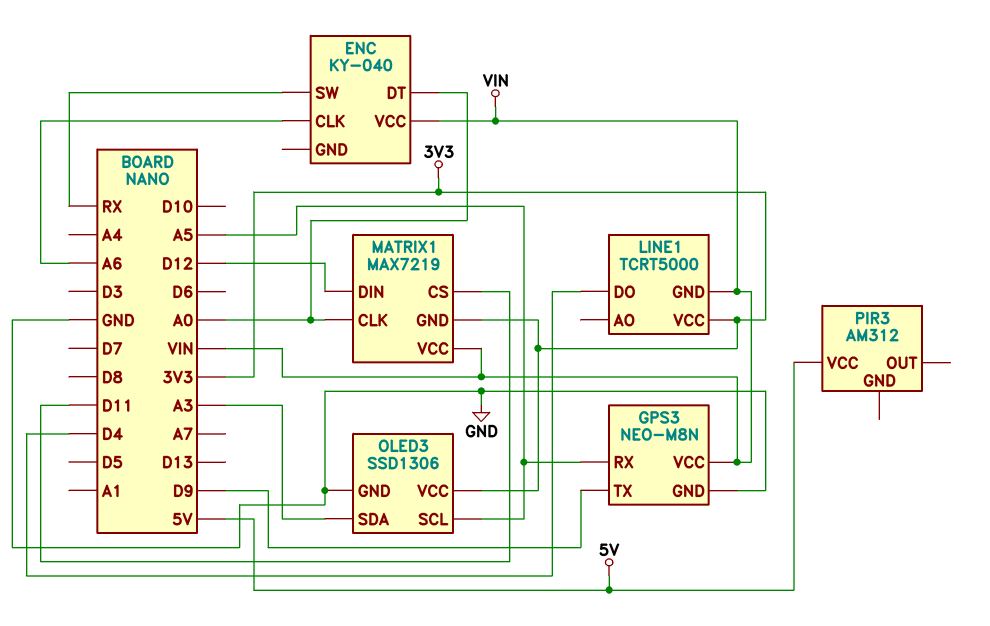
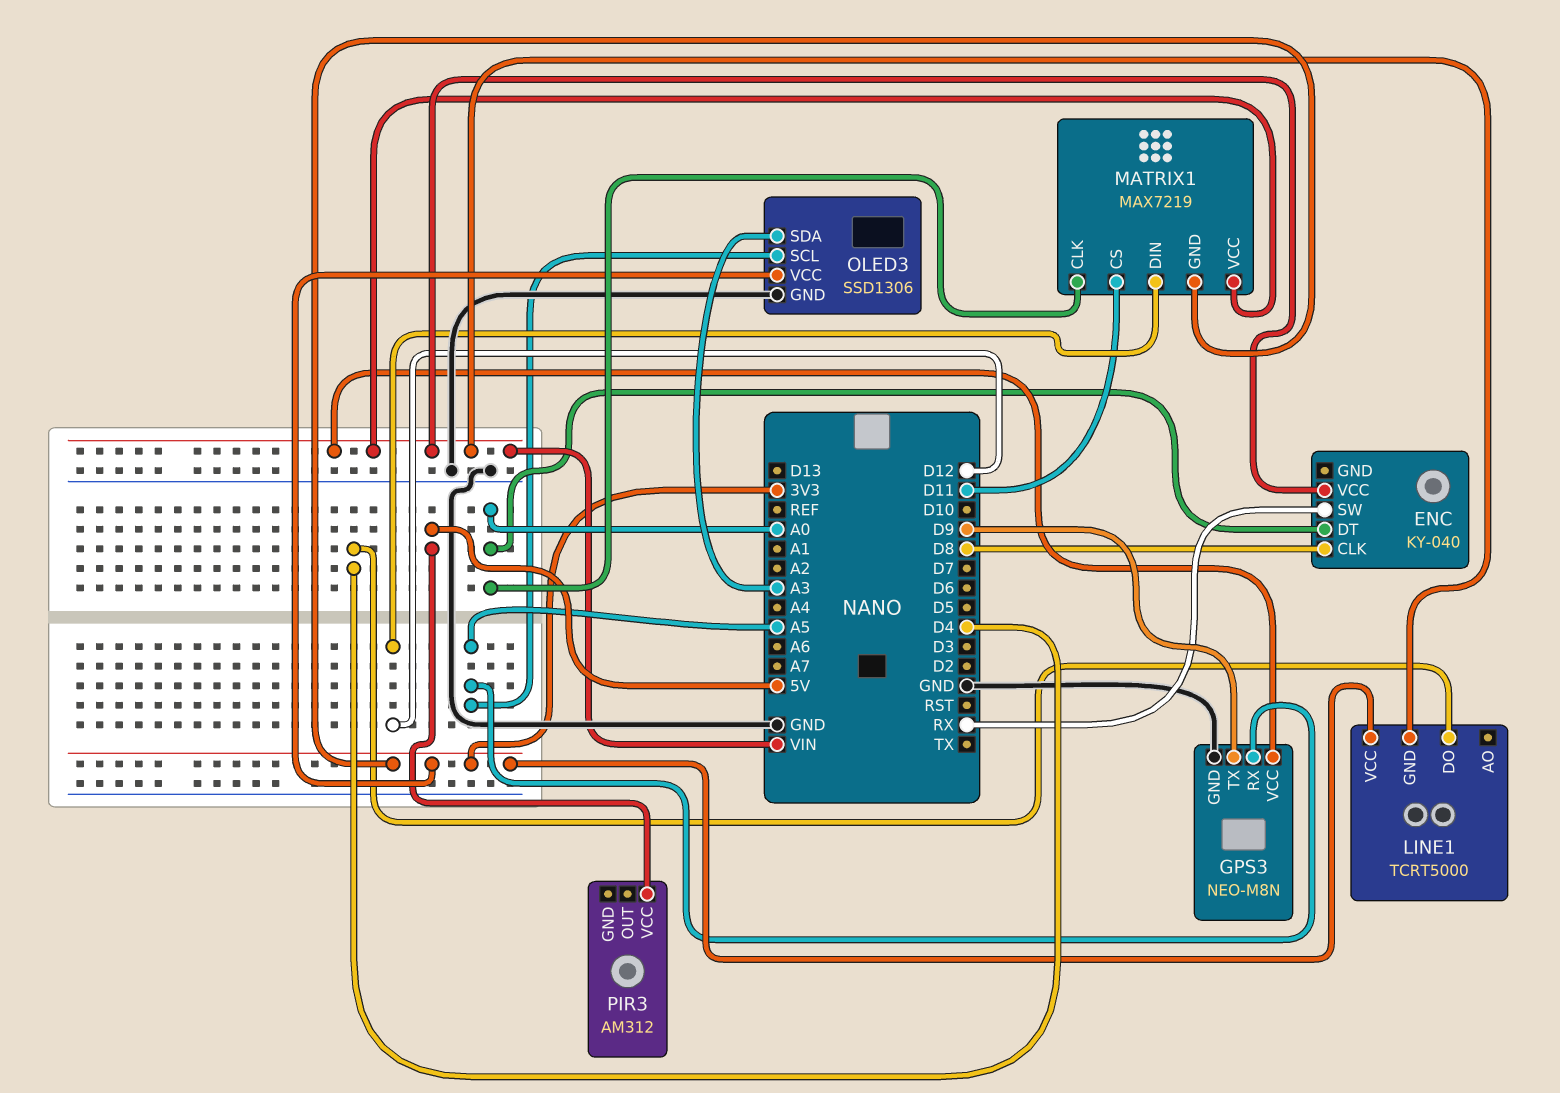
ENC pin CLK: A6 -> D8

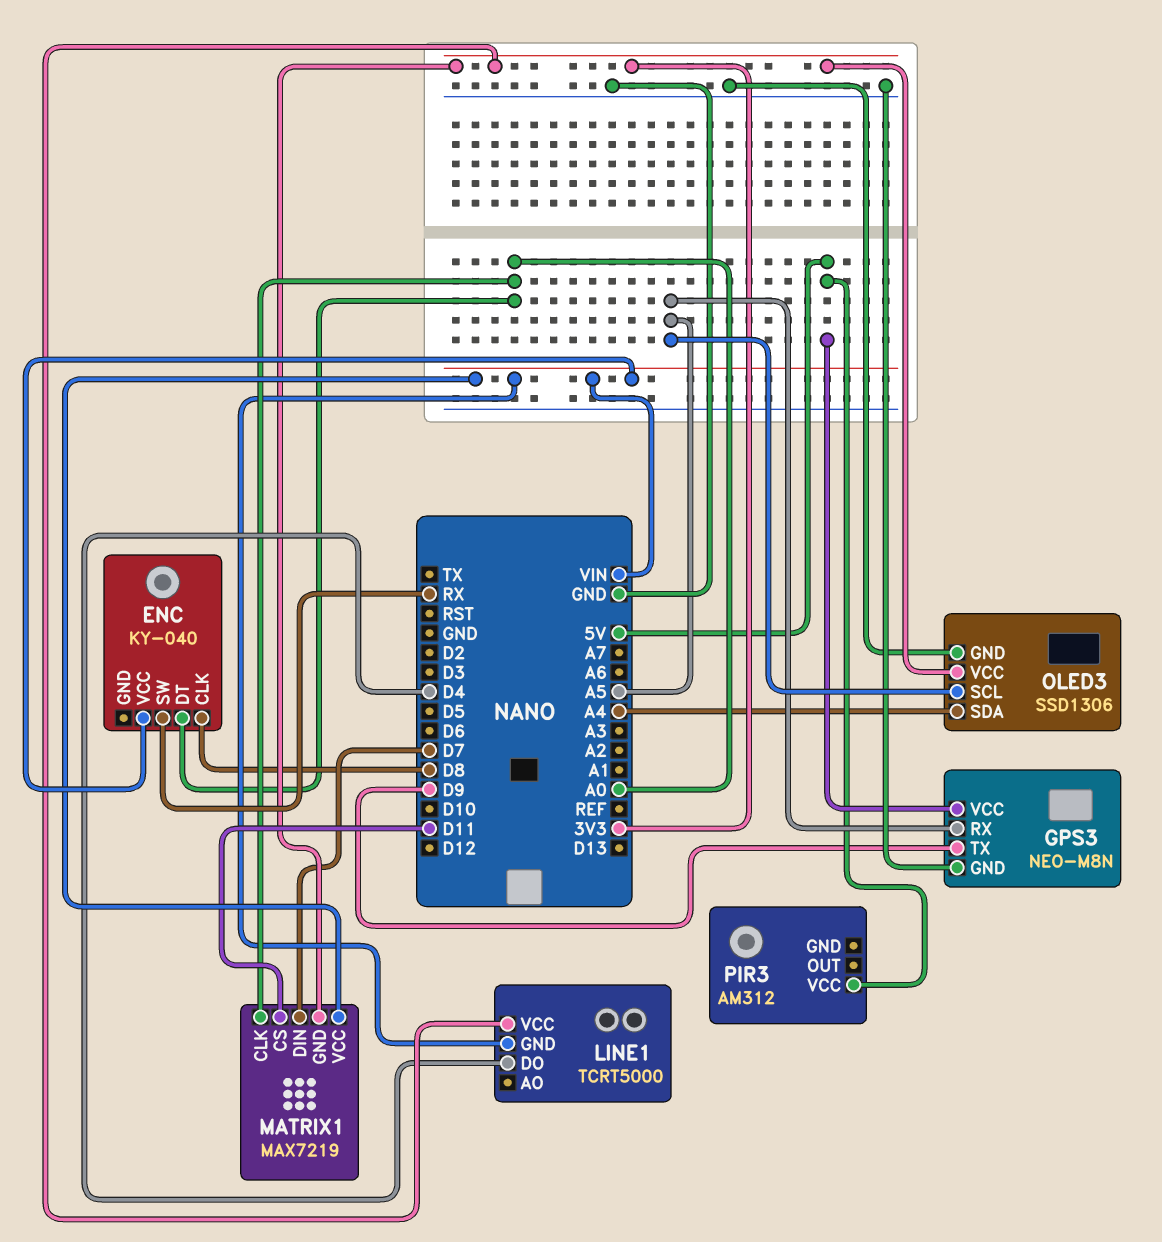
GPS3 pin VCC: VIN -> 5V
MATRIX1 pin DIN: D12 -> D7
OLED3 pin SDA: A3 -> A4

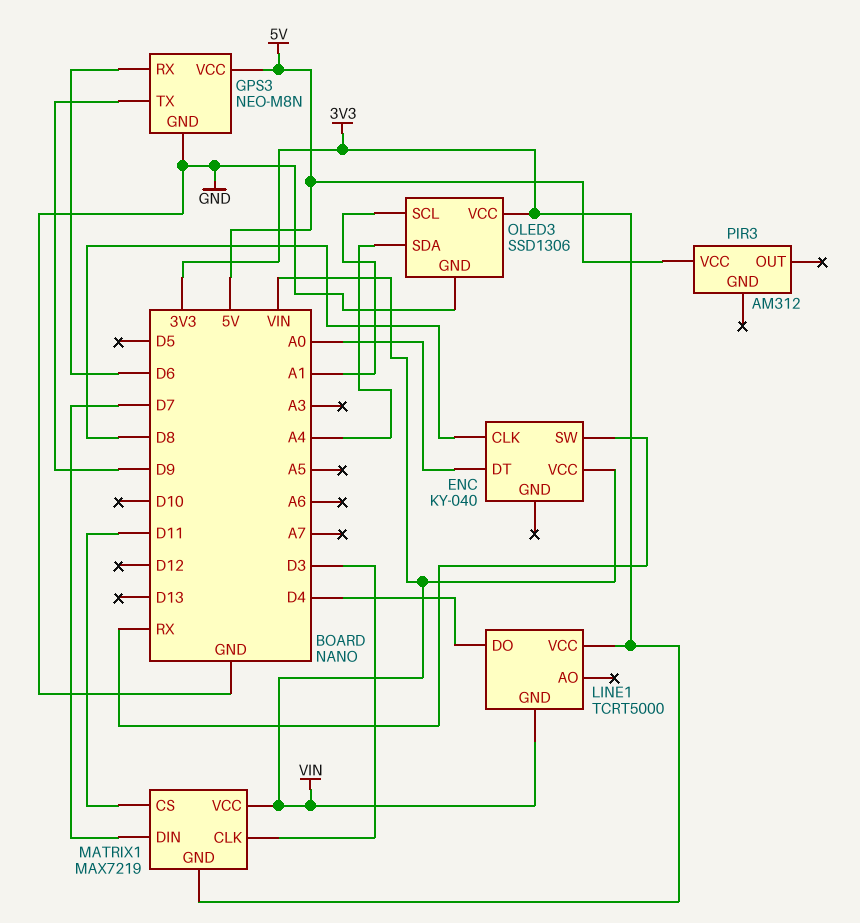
GPS3 pin RX: A5 -> D6
MATRIX1 pin CLK: A0 -> D3
OLED3 pin SCL: A5 -> A1

